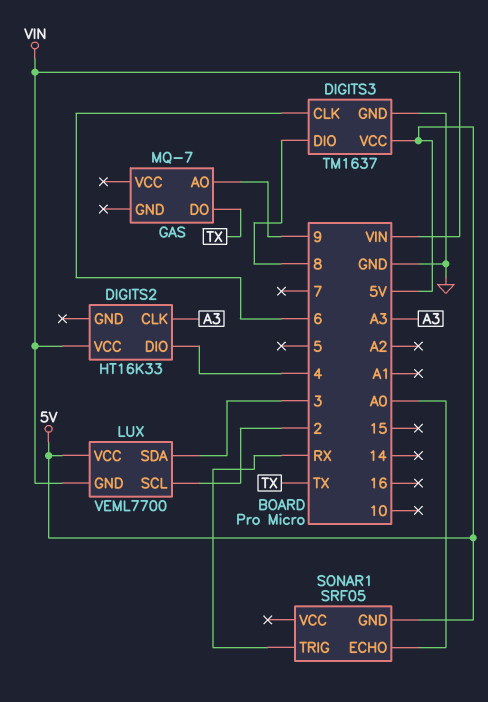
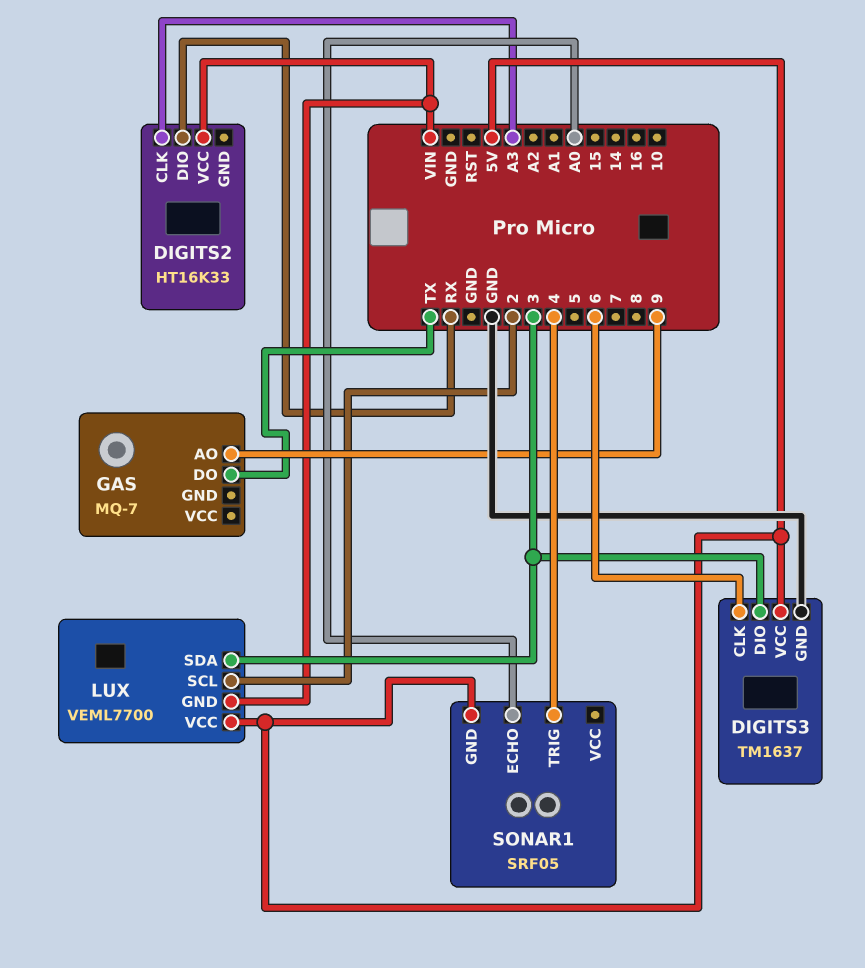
DIGITS2 pin DIO: 4 -> RX
DIGITS3 pin DIO: 8 -> 3
SONAR1 pin TRIG: RX -> 4

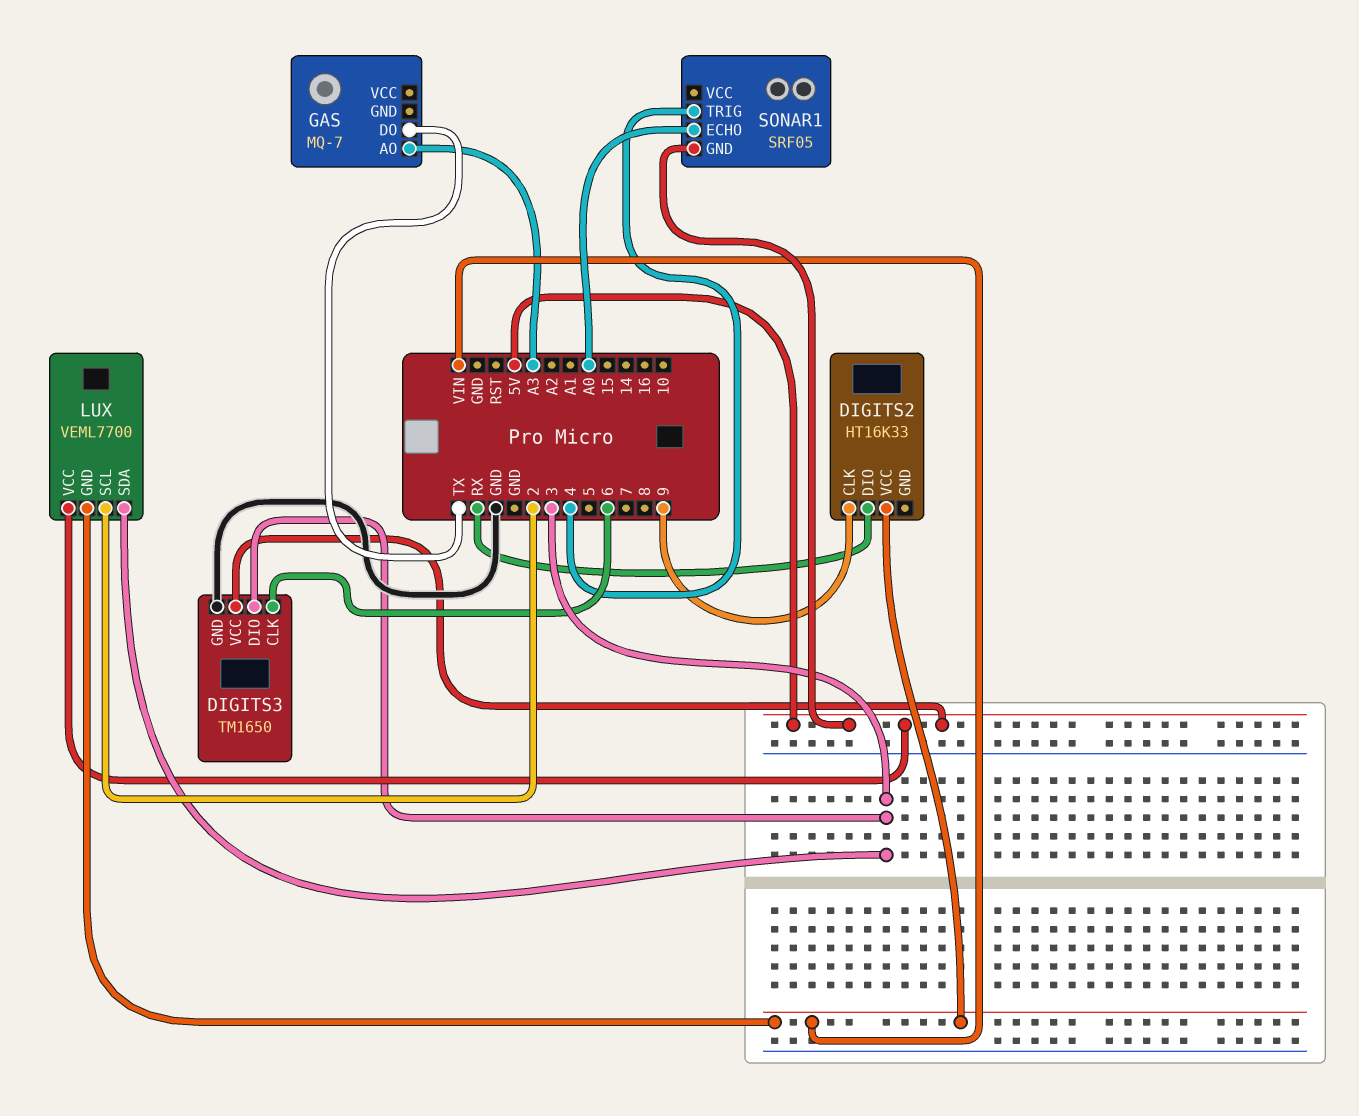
DIGITS2 pin CLK: A3 -> 9
DIGITS3: TM1637 -> TM1650
GAS pin AO: 9 -> A3

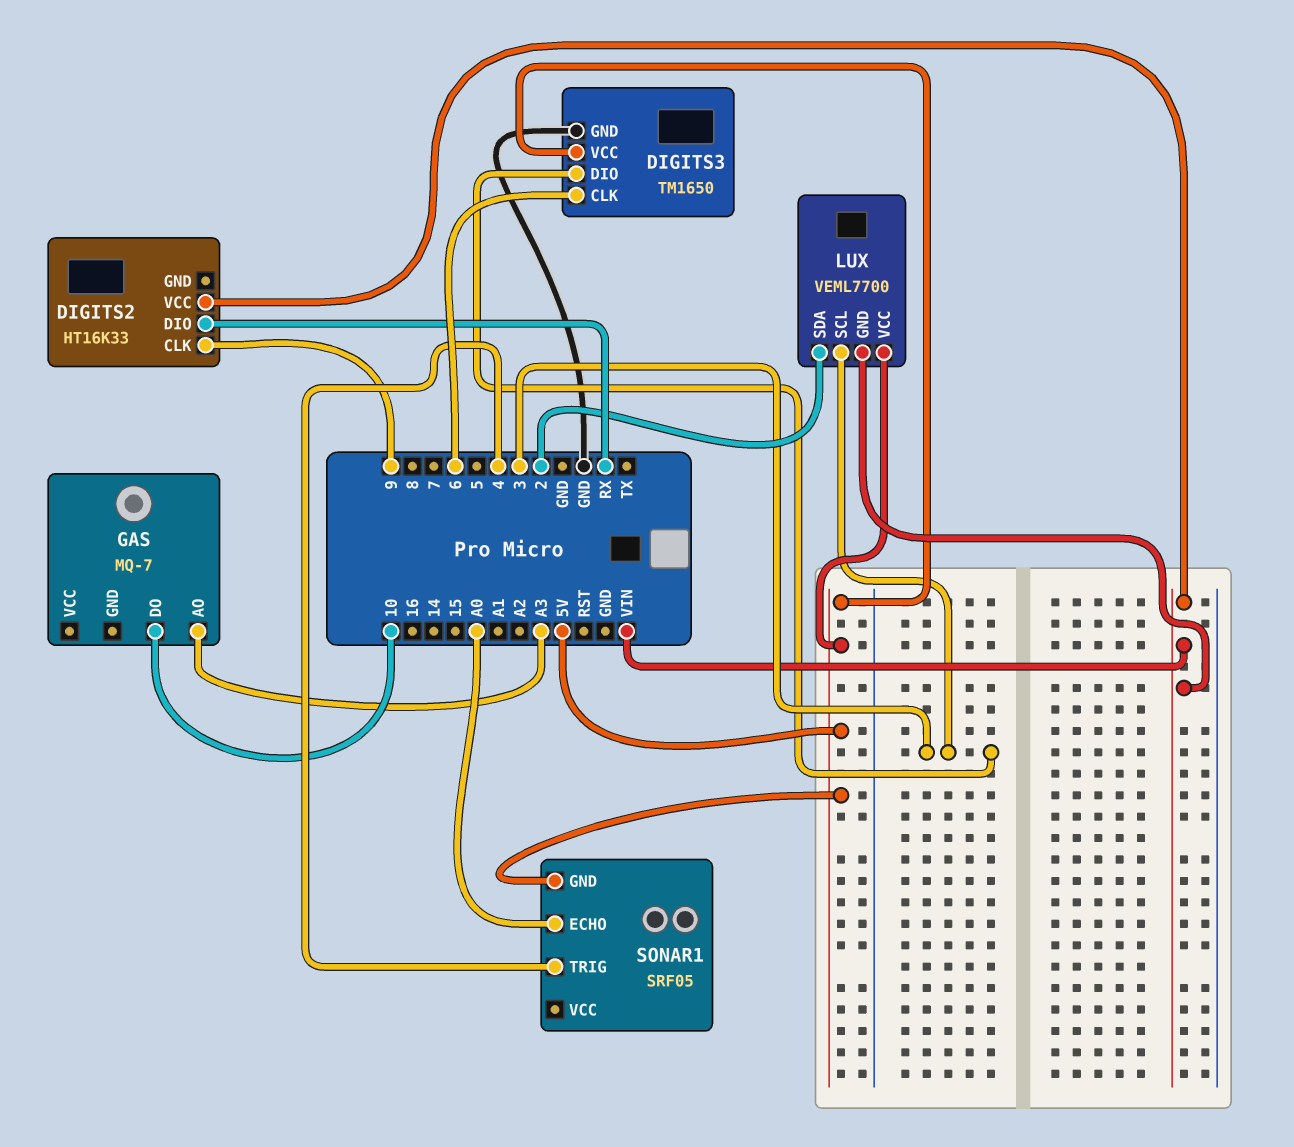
GAS pin DO: TX -> 10
LUX pin SCL: 2 -> 3
LUX pin SDA: 3 -> 2

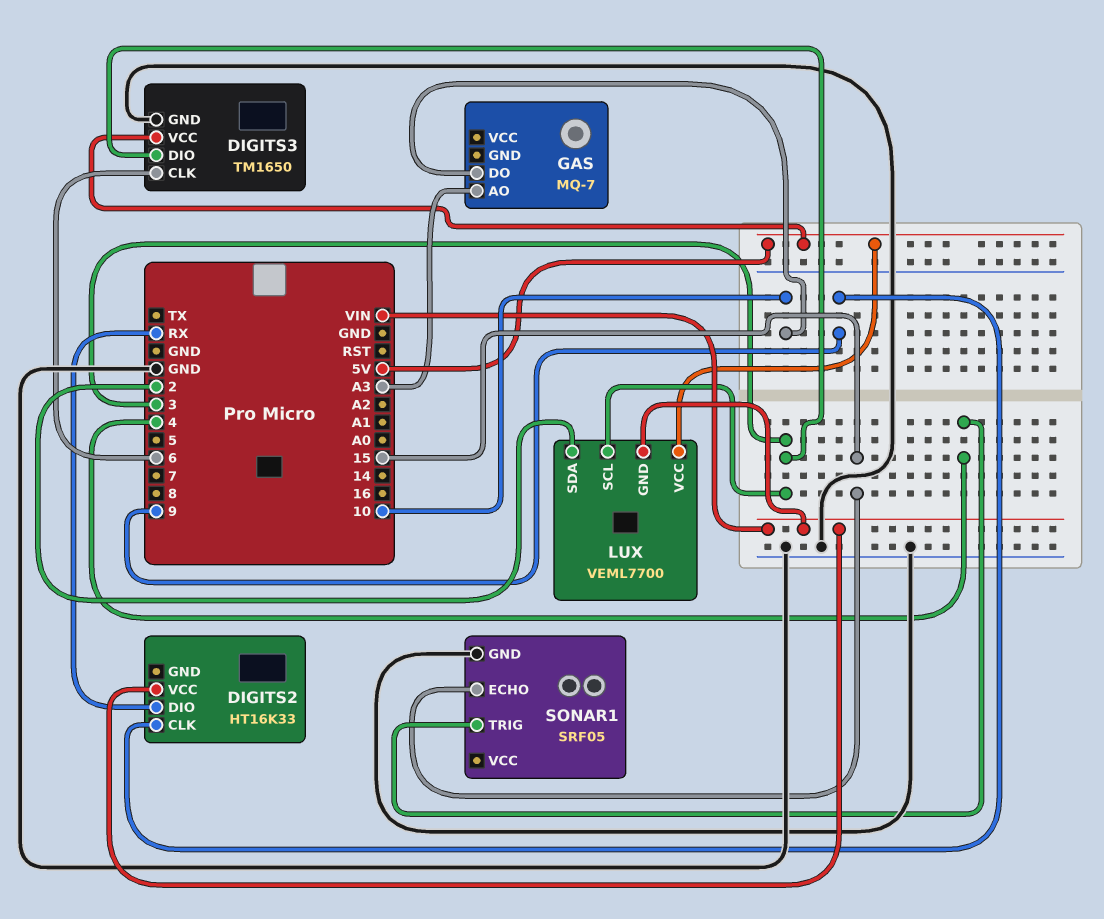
SONAR1 pin ECHO: A0 -> 15
SONAR1 pin GND: 5V -> GND

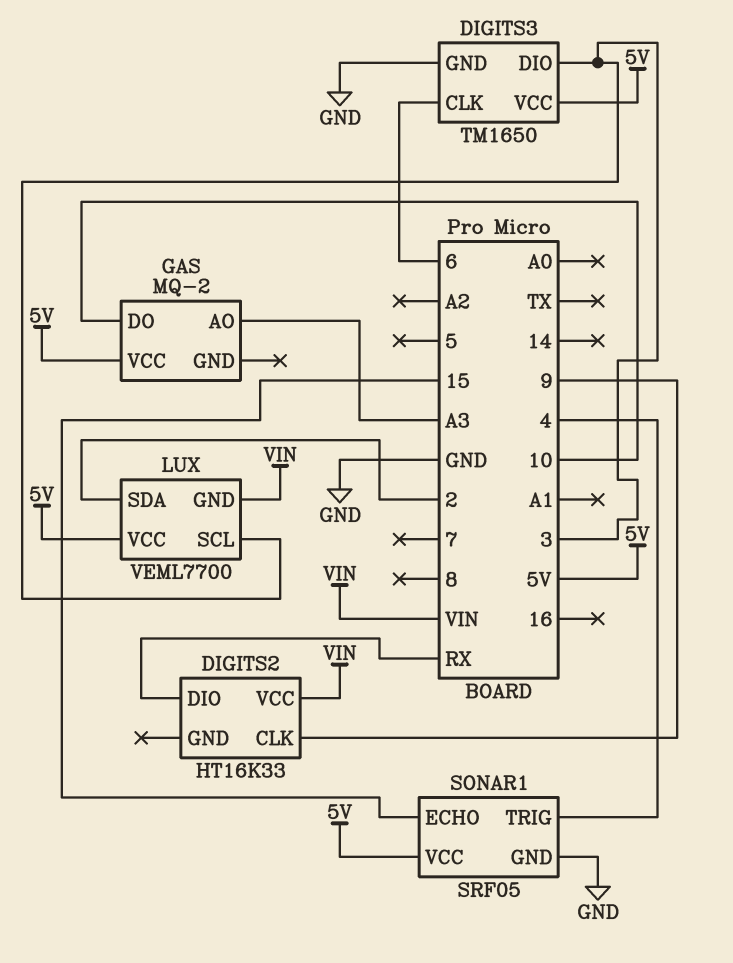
GAS: MQ-7 -> MQ-2
GAS pin VCC: none -> 5V
SONAR1 pin VCC: none -> 5V

